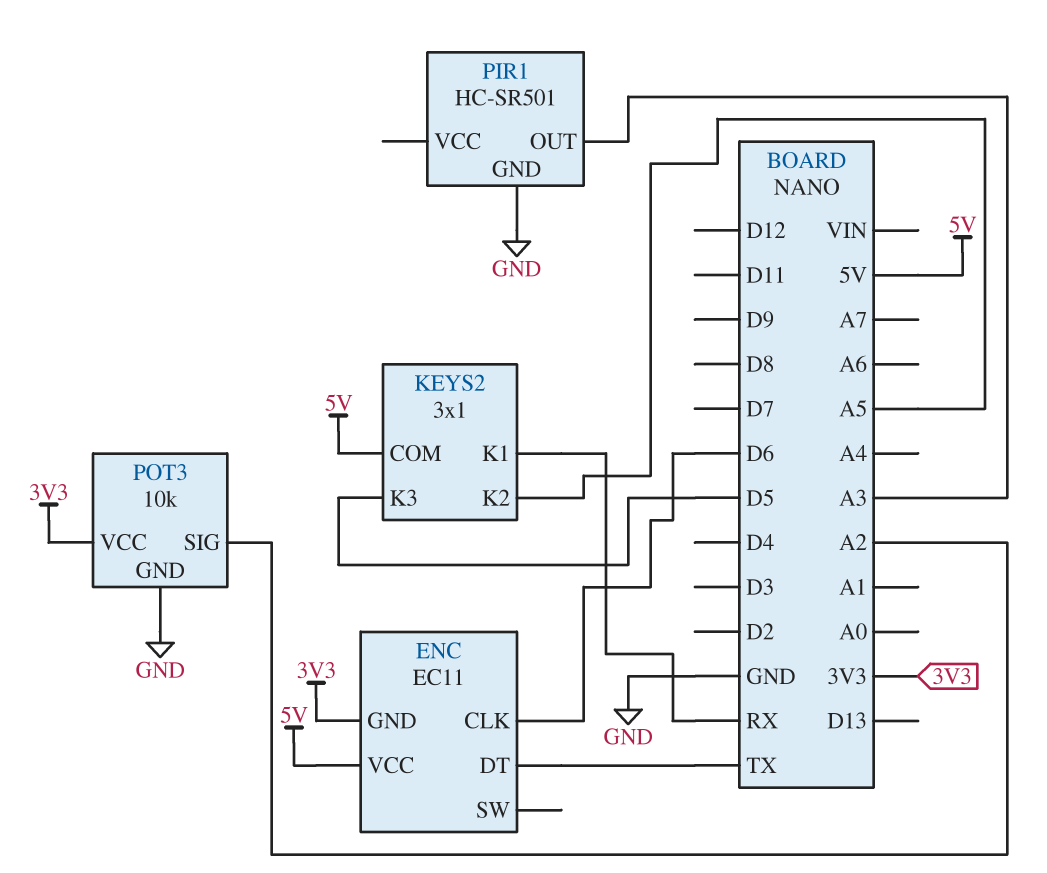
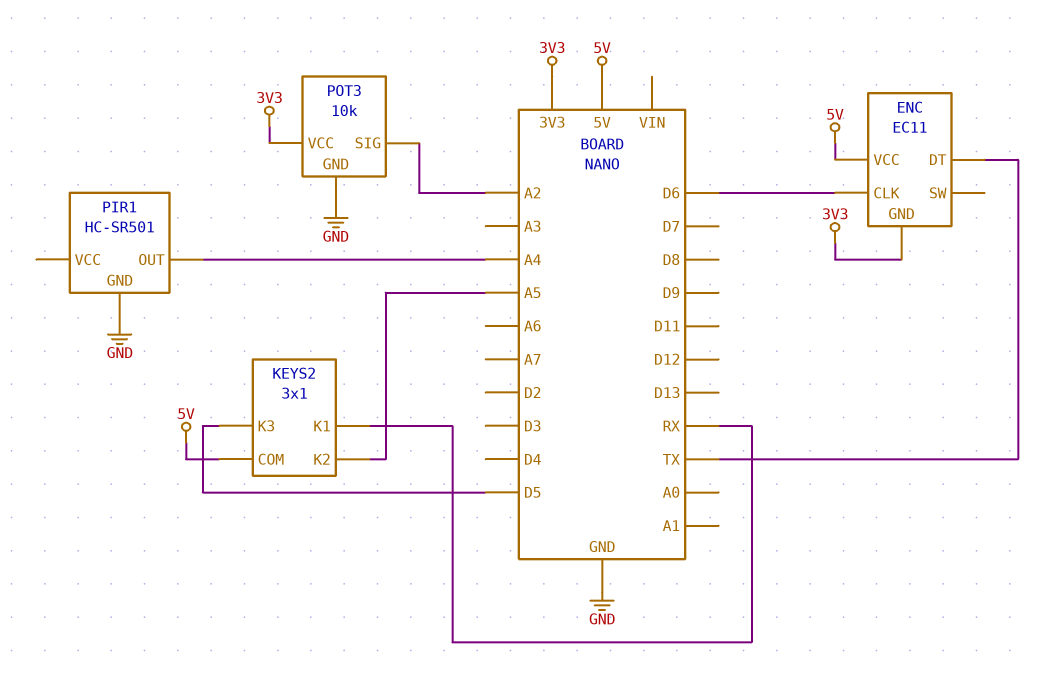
PIR1 pin OUT: A3 -> A4

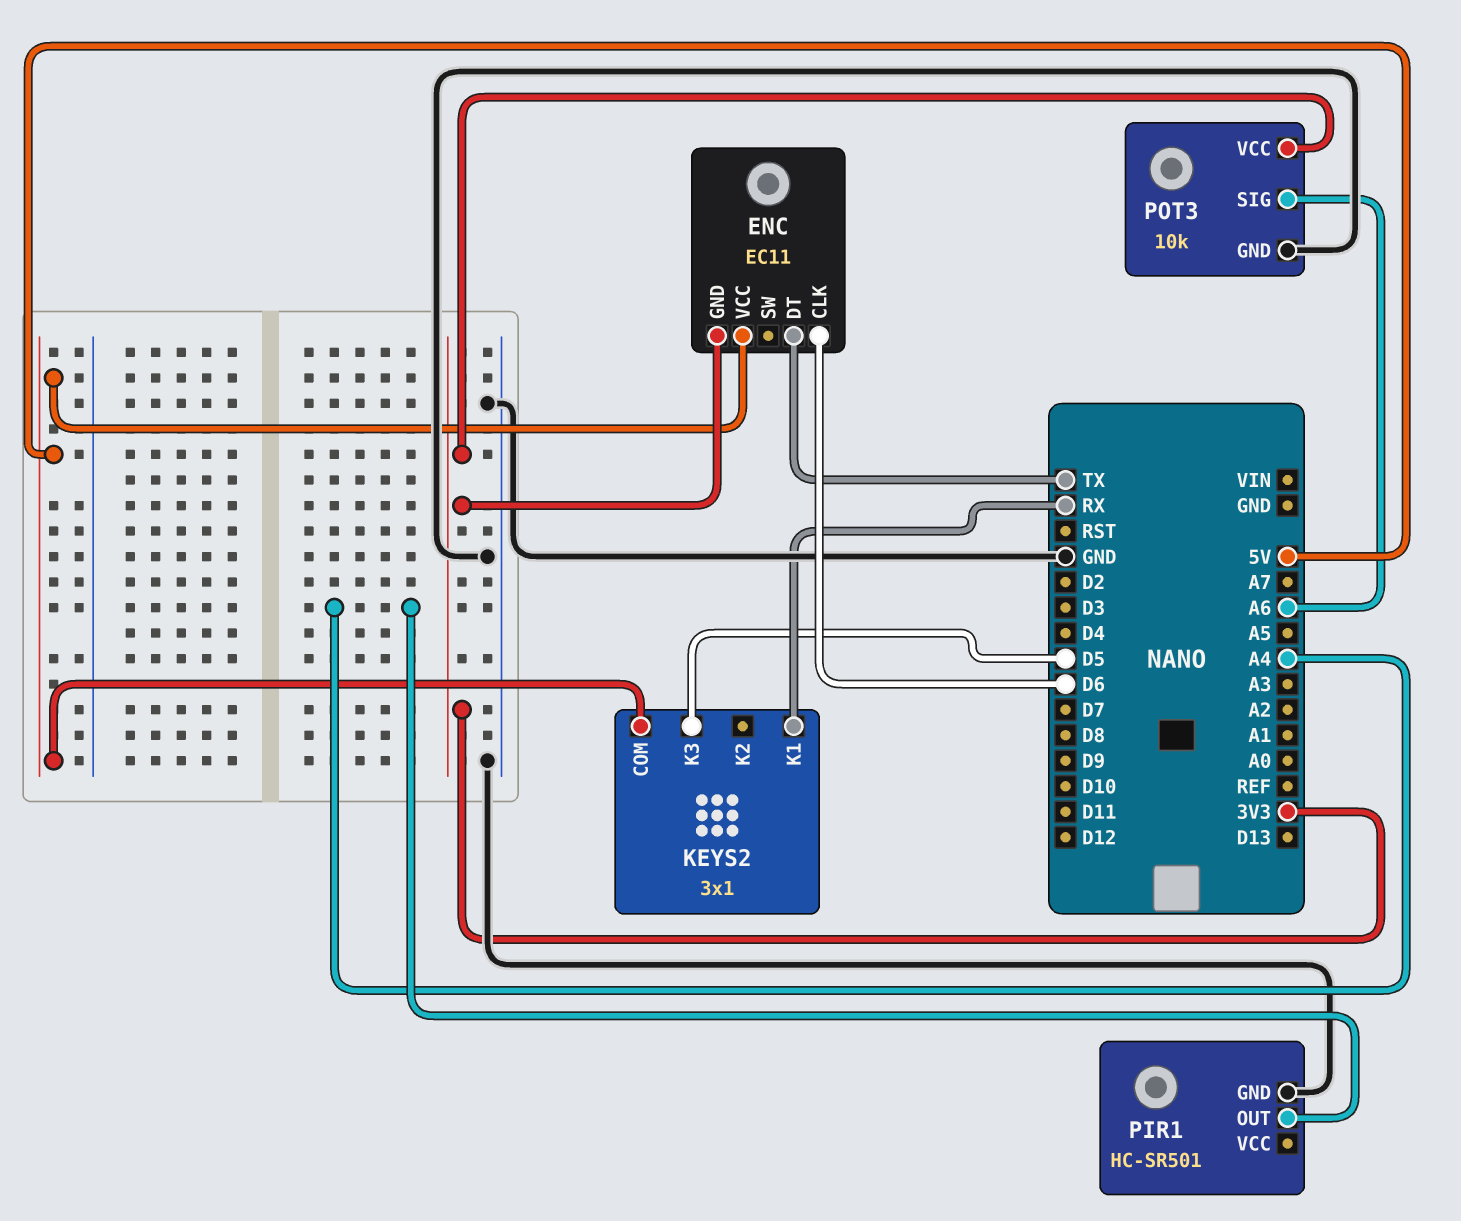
KEYS2 pin K2: A5 -> none
POT3 pin SIG: A2 -> A6

